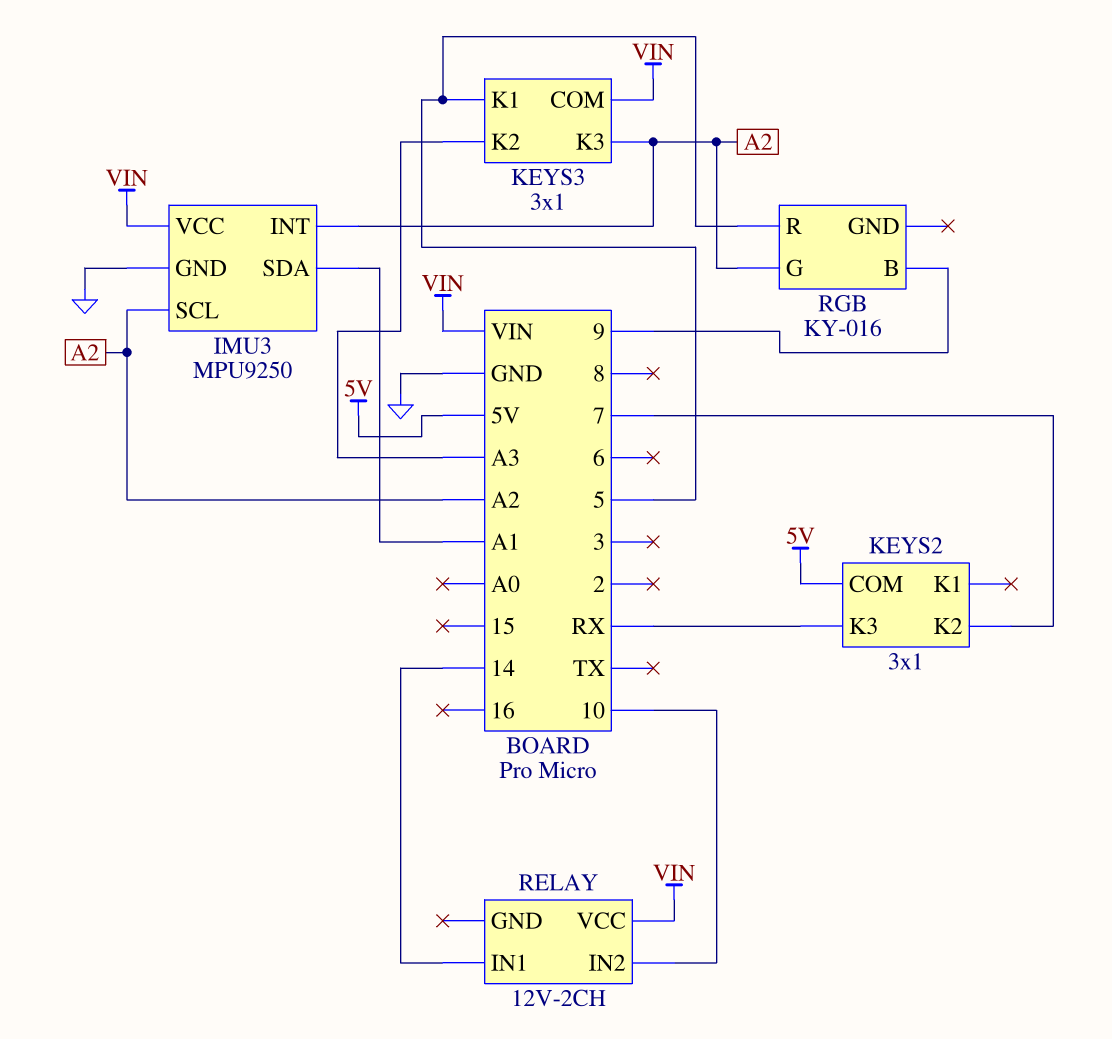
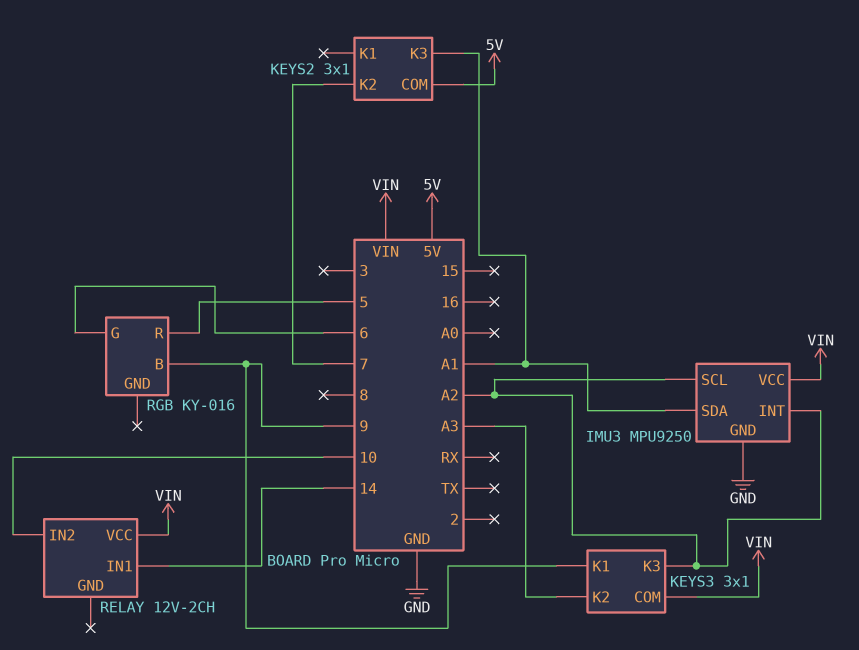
KEYS2 pin K3: RX -> A1
KEYS3 pin K1: 5 -> 9
RGB pin G: A2 -> 6

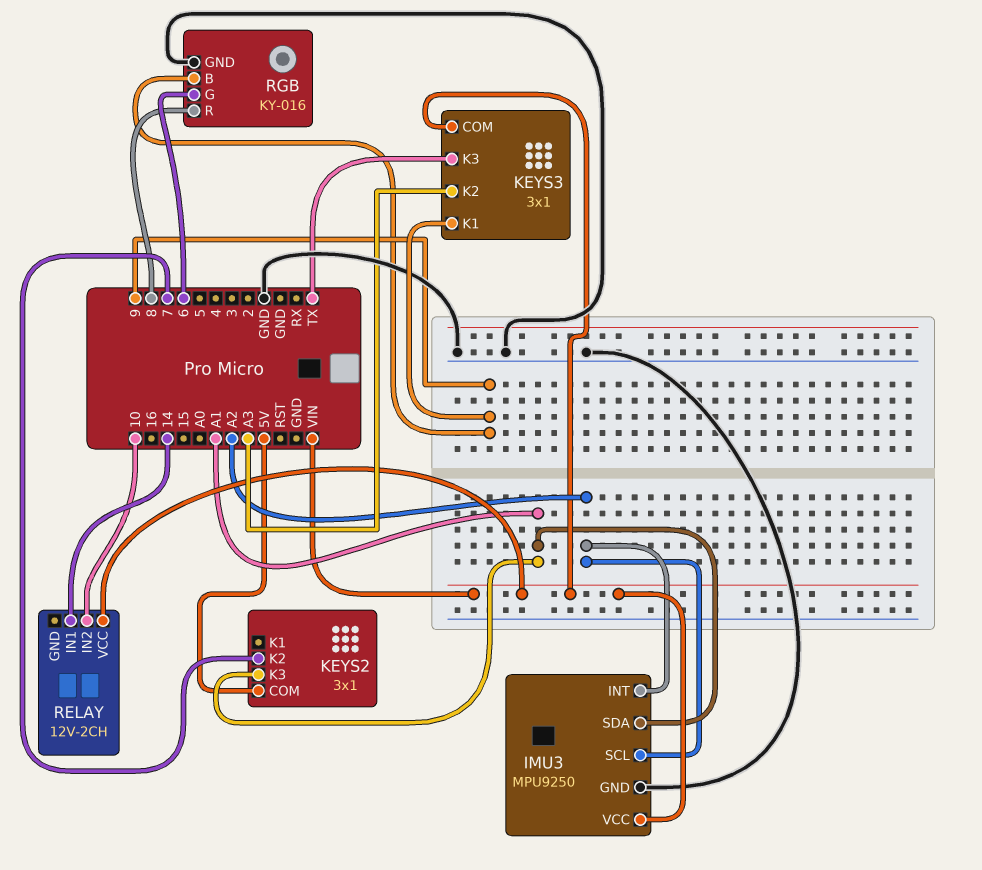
KEYS3 pin K3: A2 -> TX
RGB pin GND: none -> GND
RGB pin R: 5 -> 8

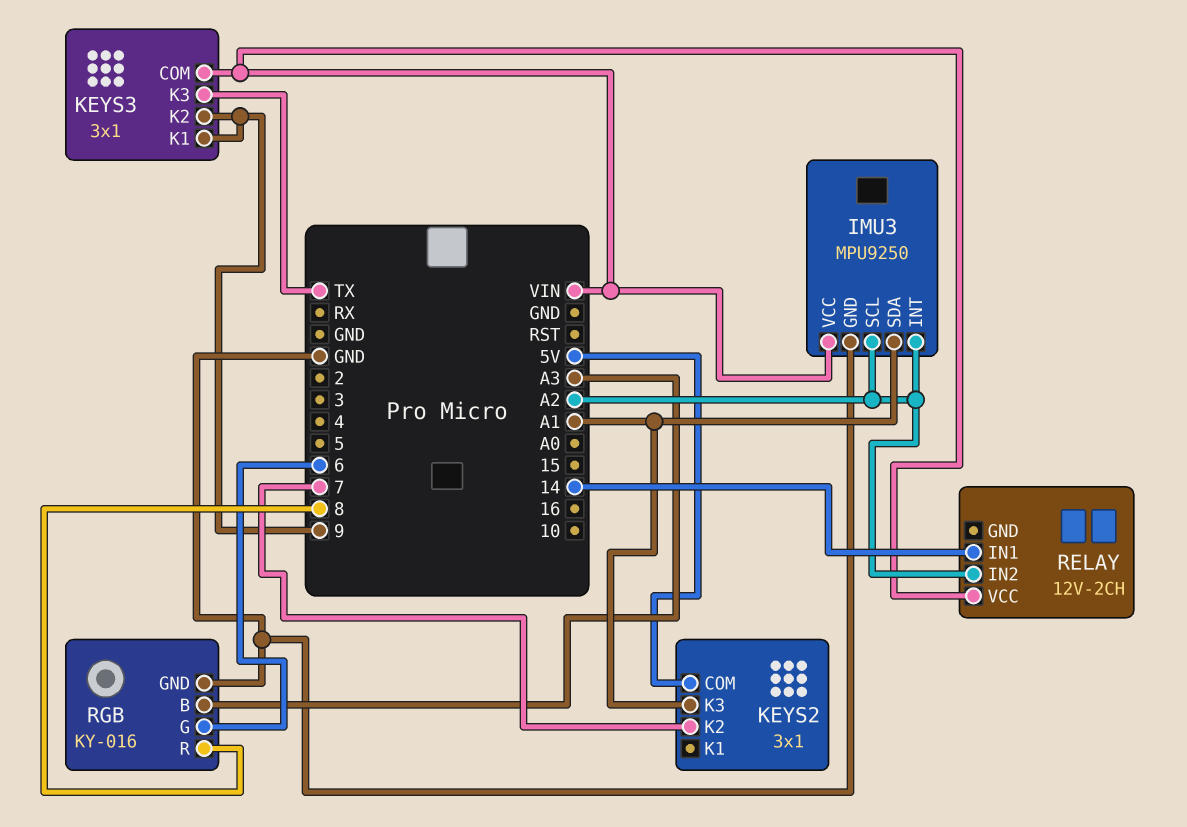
KEYS3 pin K2: A3 -> 9
RELAY pin IN2: 10 -> A2
RGB pin B: 9 -> A3

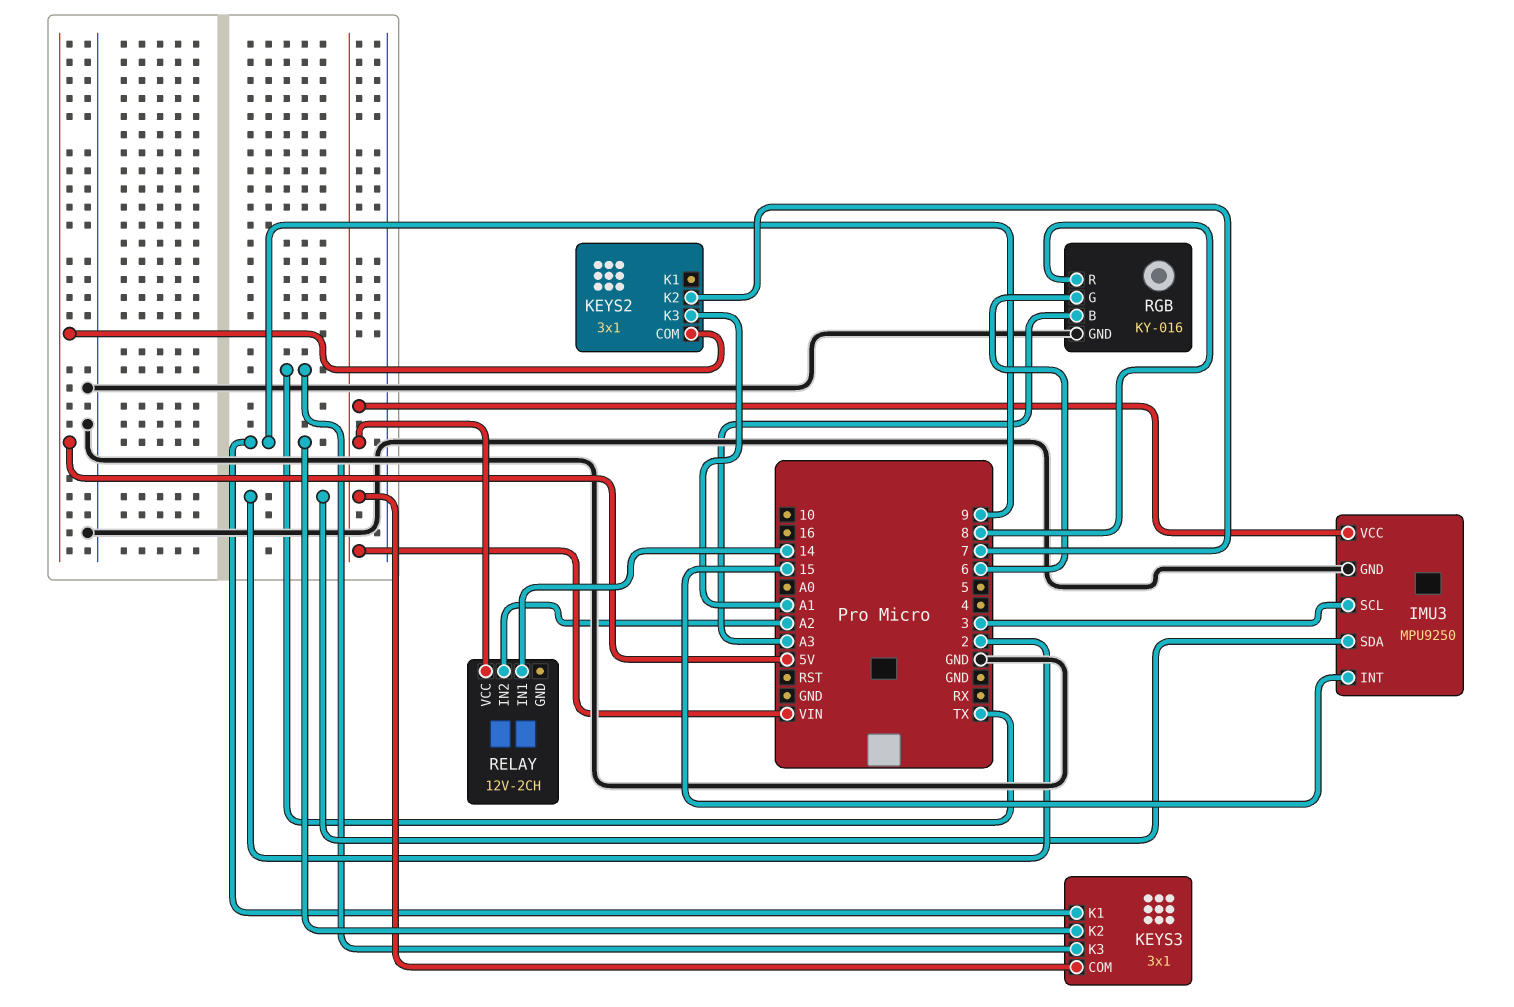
IMU3 pin INT: A2 -> 15
IMU3 pin SCL: A2 -> 3
IMU3 pin SDA: A1 -> 2

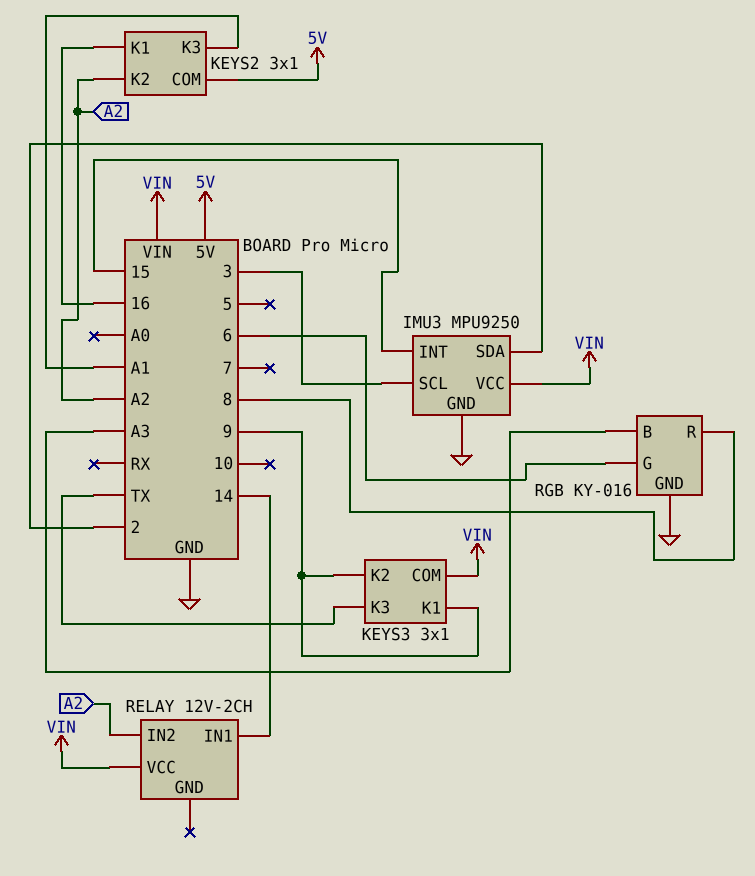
KEYS2 pin K1: none -> 16
KEYS2 pin K2: 7 -> A2

